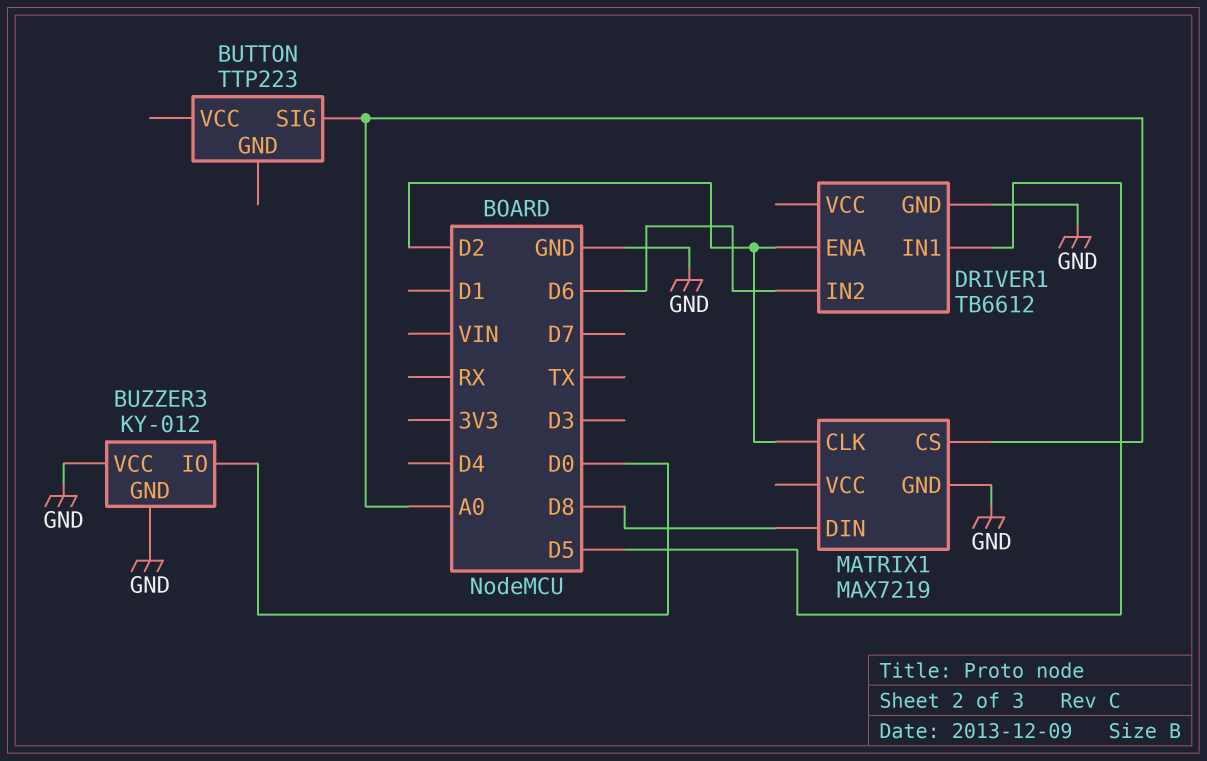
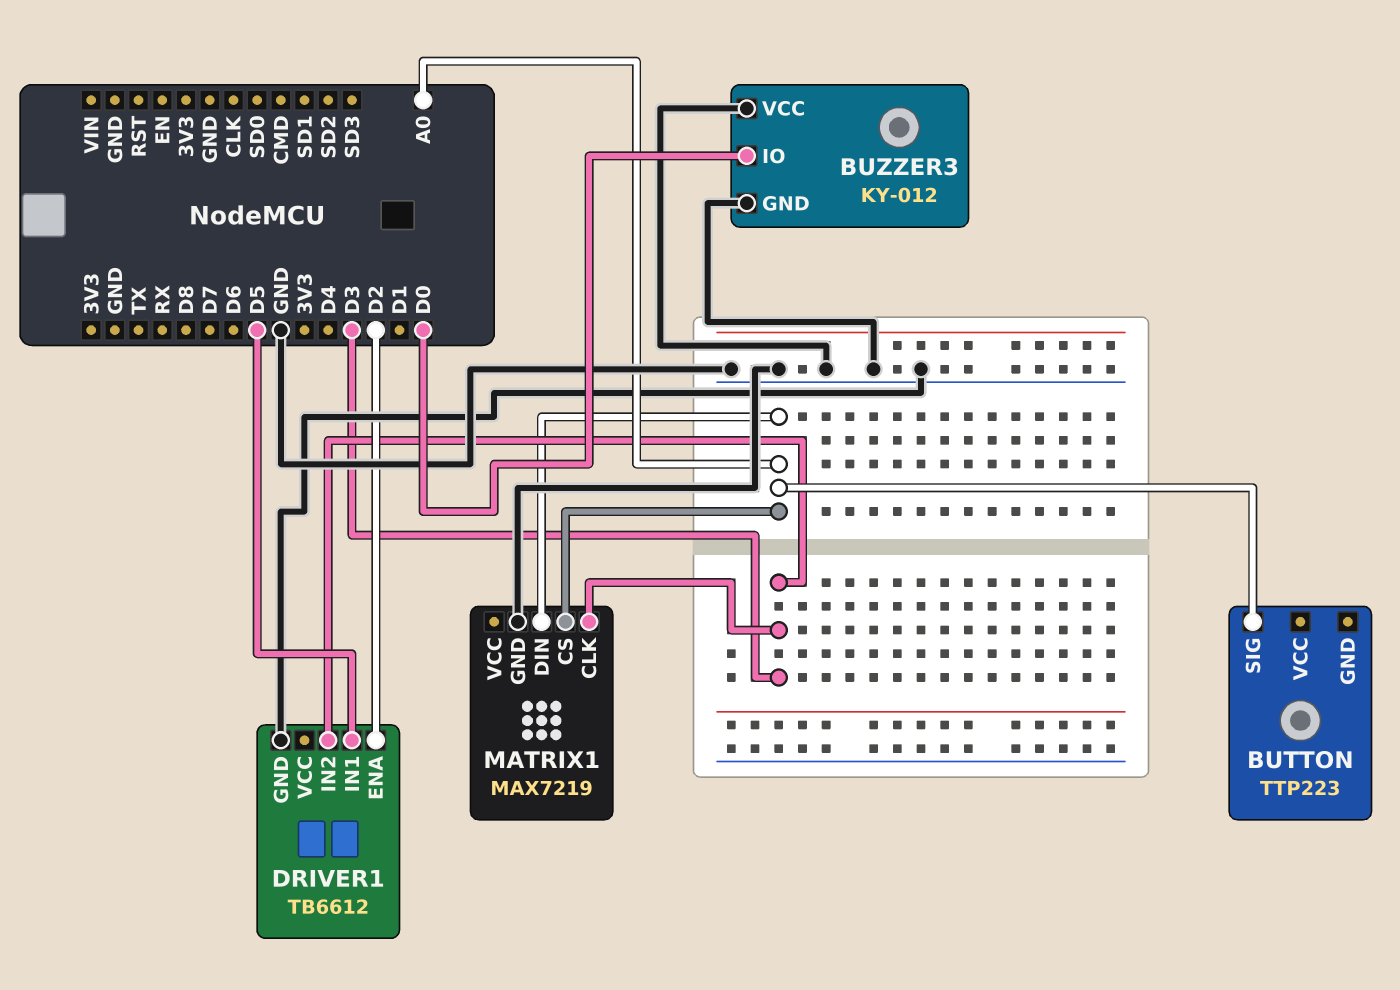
DRIVER1 pin IN2: D6 -> D3
MATRIX1 pin CLK: D2 -> D3
MATRIX1 pin DIN: D8 -> A0

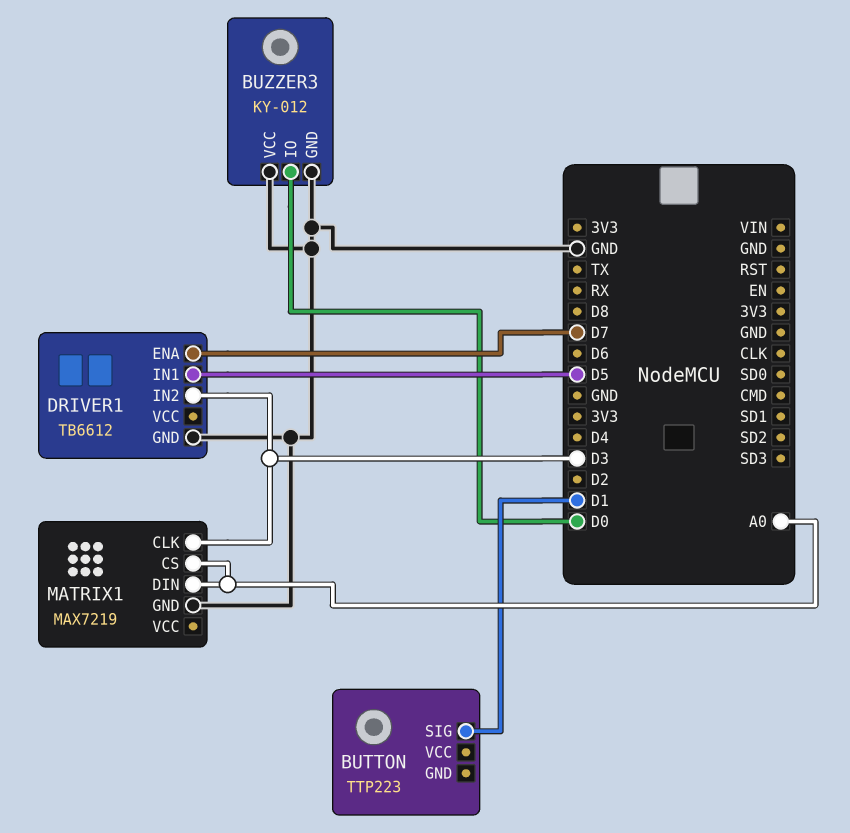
BUTTON pin SIG: A0 -> D1
DRIVER1 pin ENA: D2 -> D7

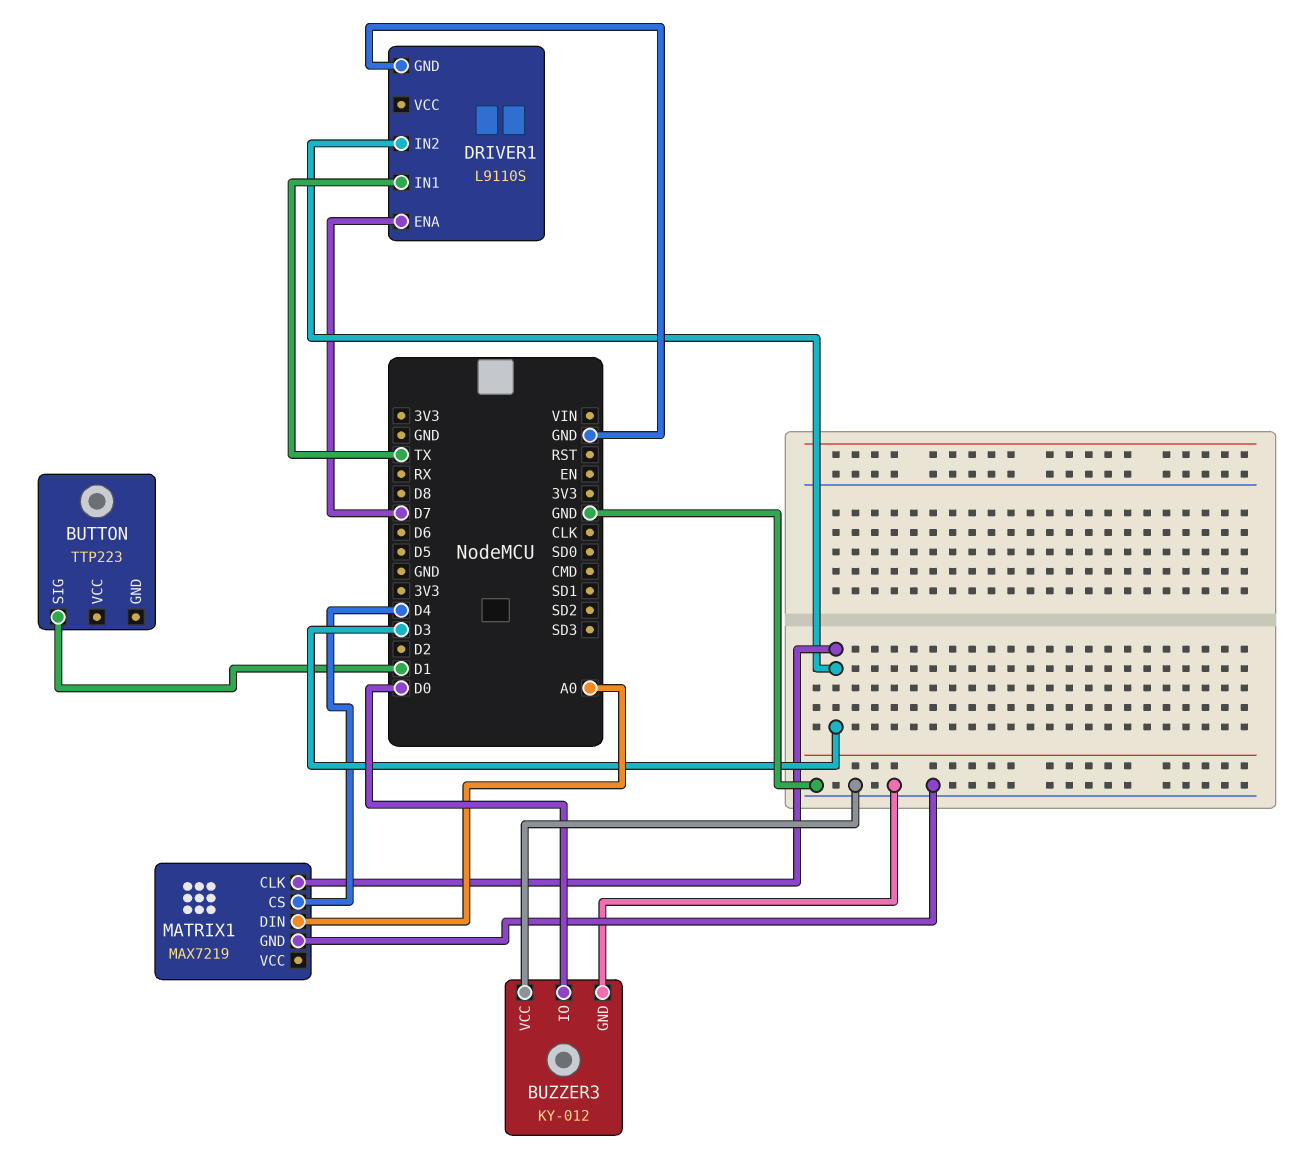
DRIVER1: TB6612 -> L9110S
DRIVER1 pin IN1: D5 -> TX
MATRIX1 pin CS: A0 -> D4

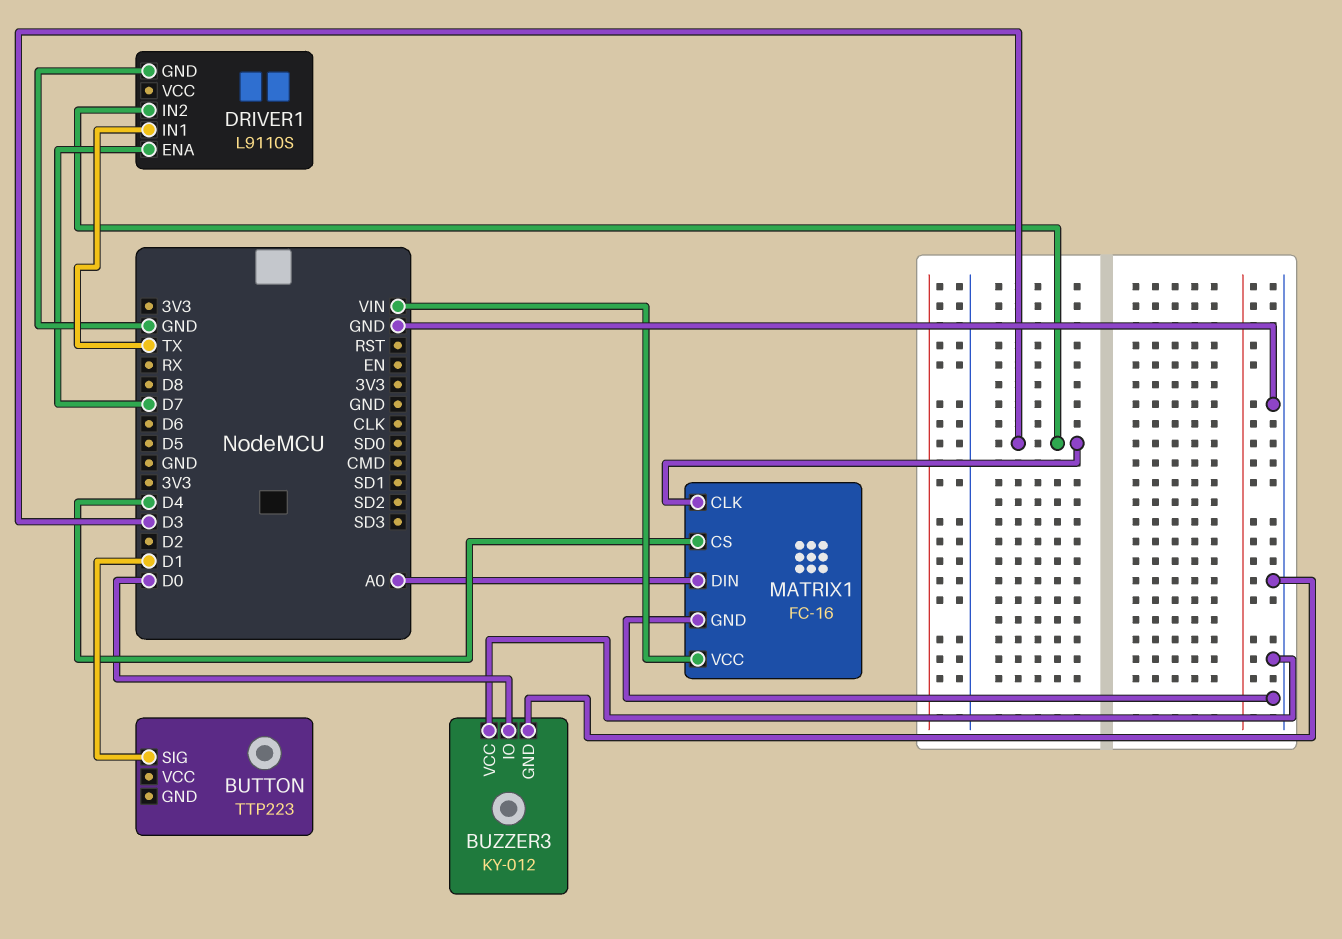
MATRIX1: MAX7219 -> FC-16
MATRIX1 pin VCC: none -> VIN

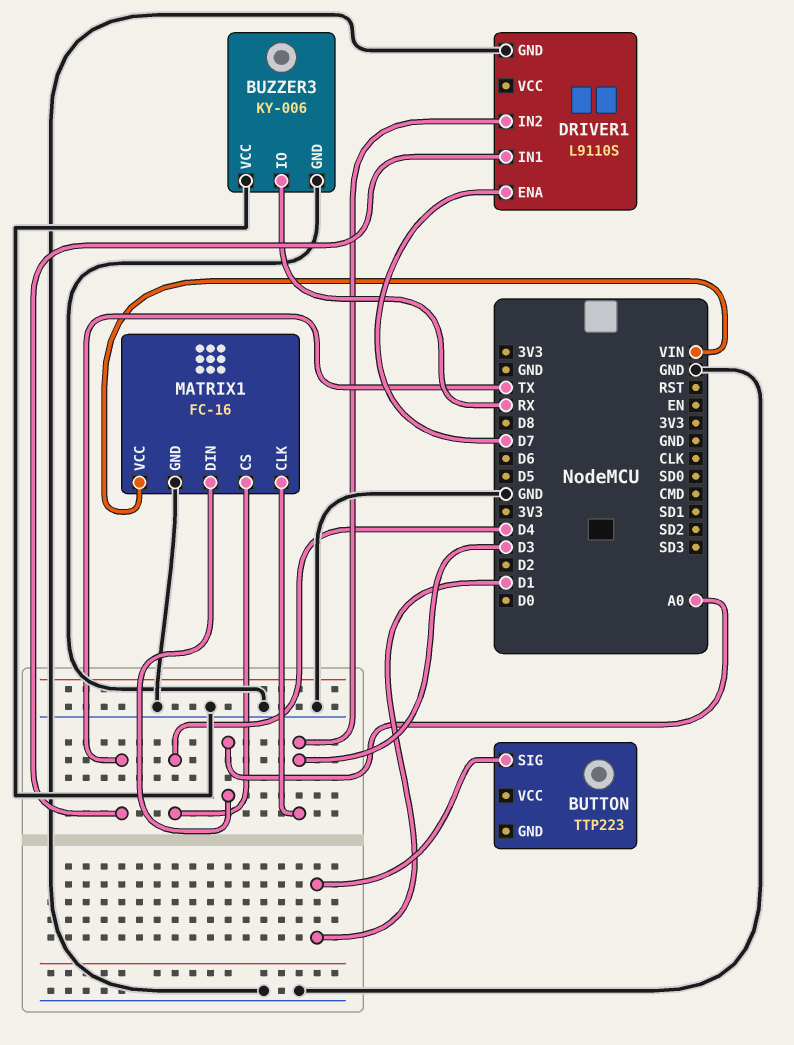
BUZZER3: KY-012 -> KY-006
BUZZER3 pin IO: D0 -> RX

